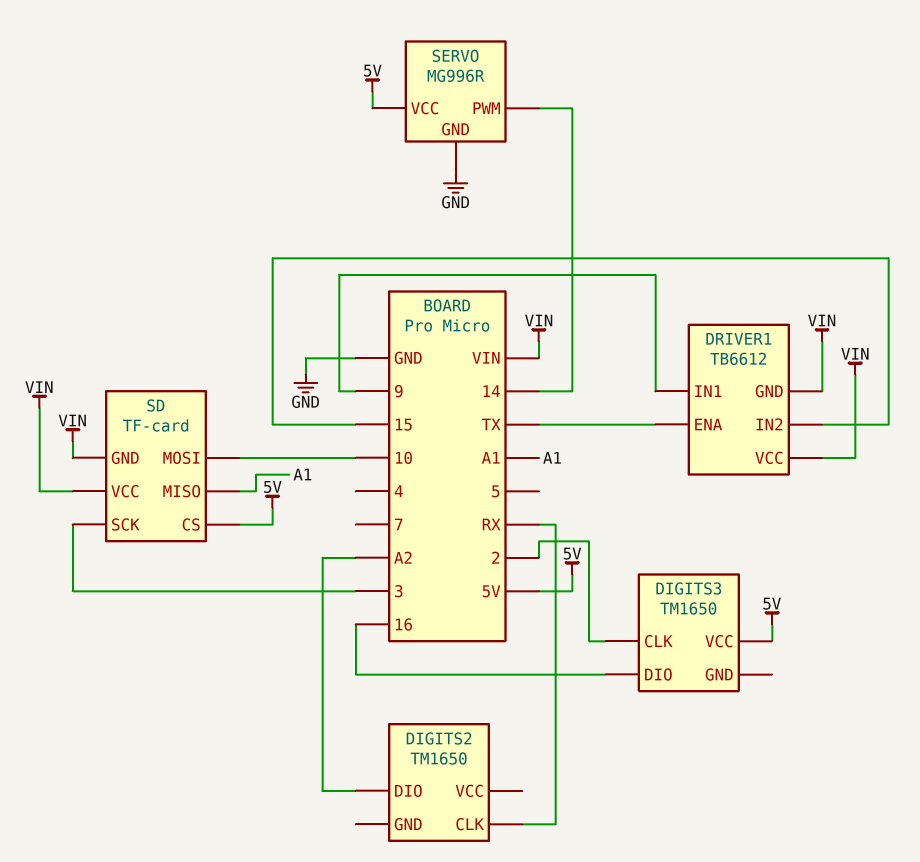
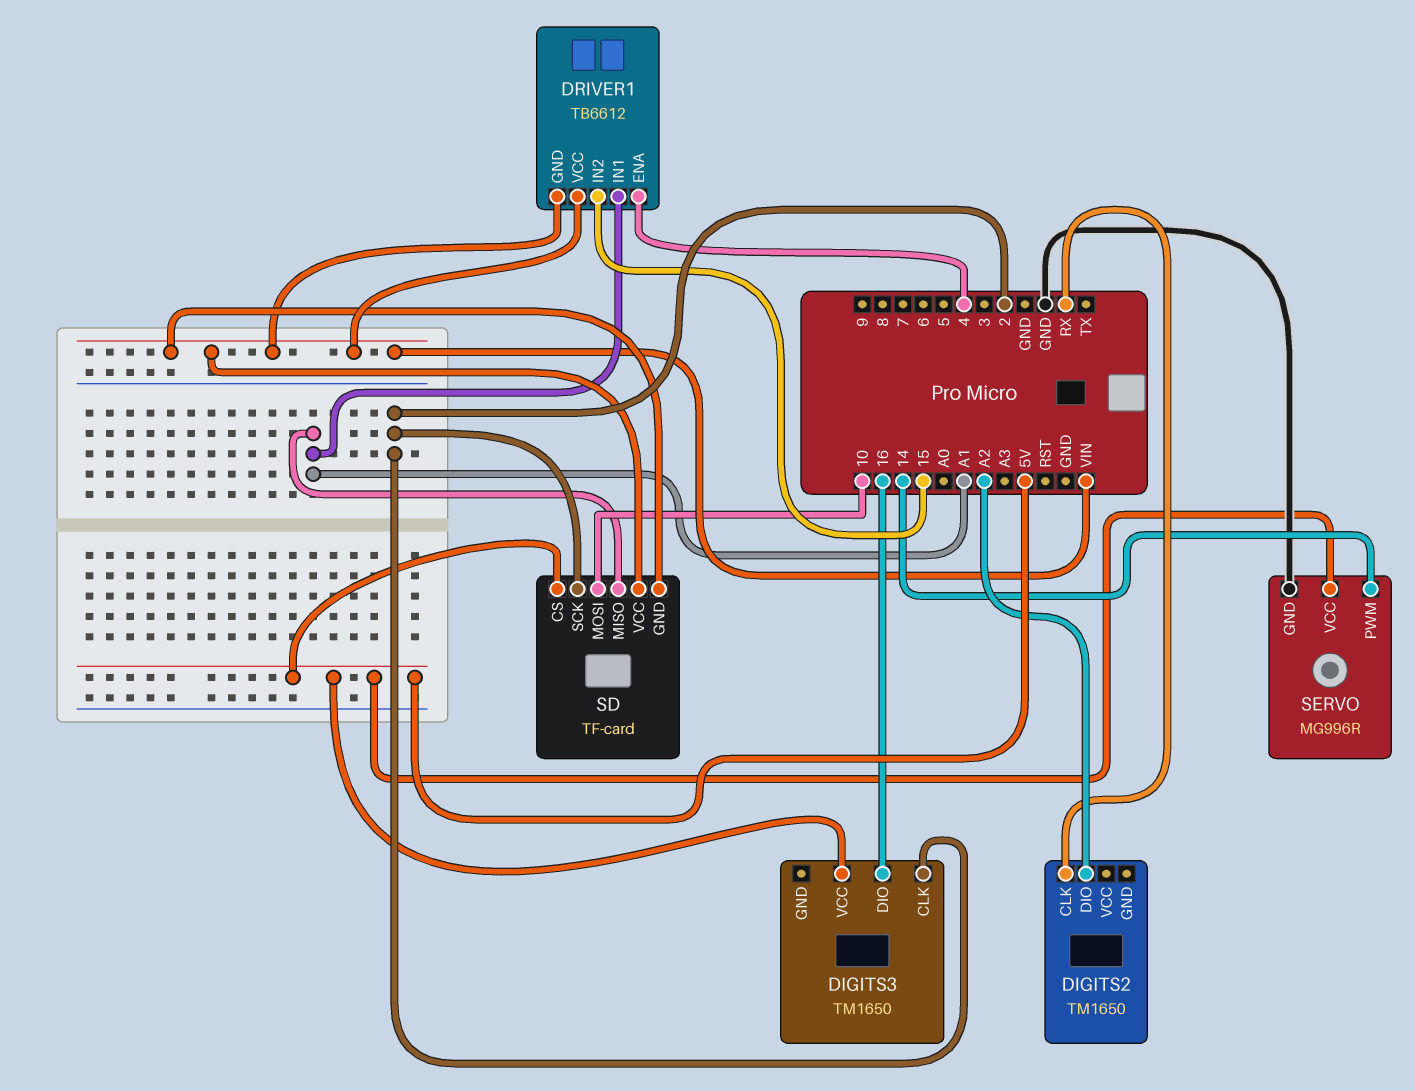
DRIVER1 pin ENA: TX -> 4
DRIVER1 pin IN1: 9 -> A1
SD pin SCK: 3 -> 2

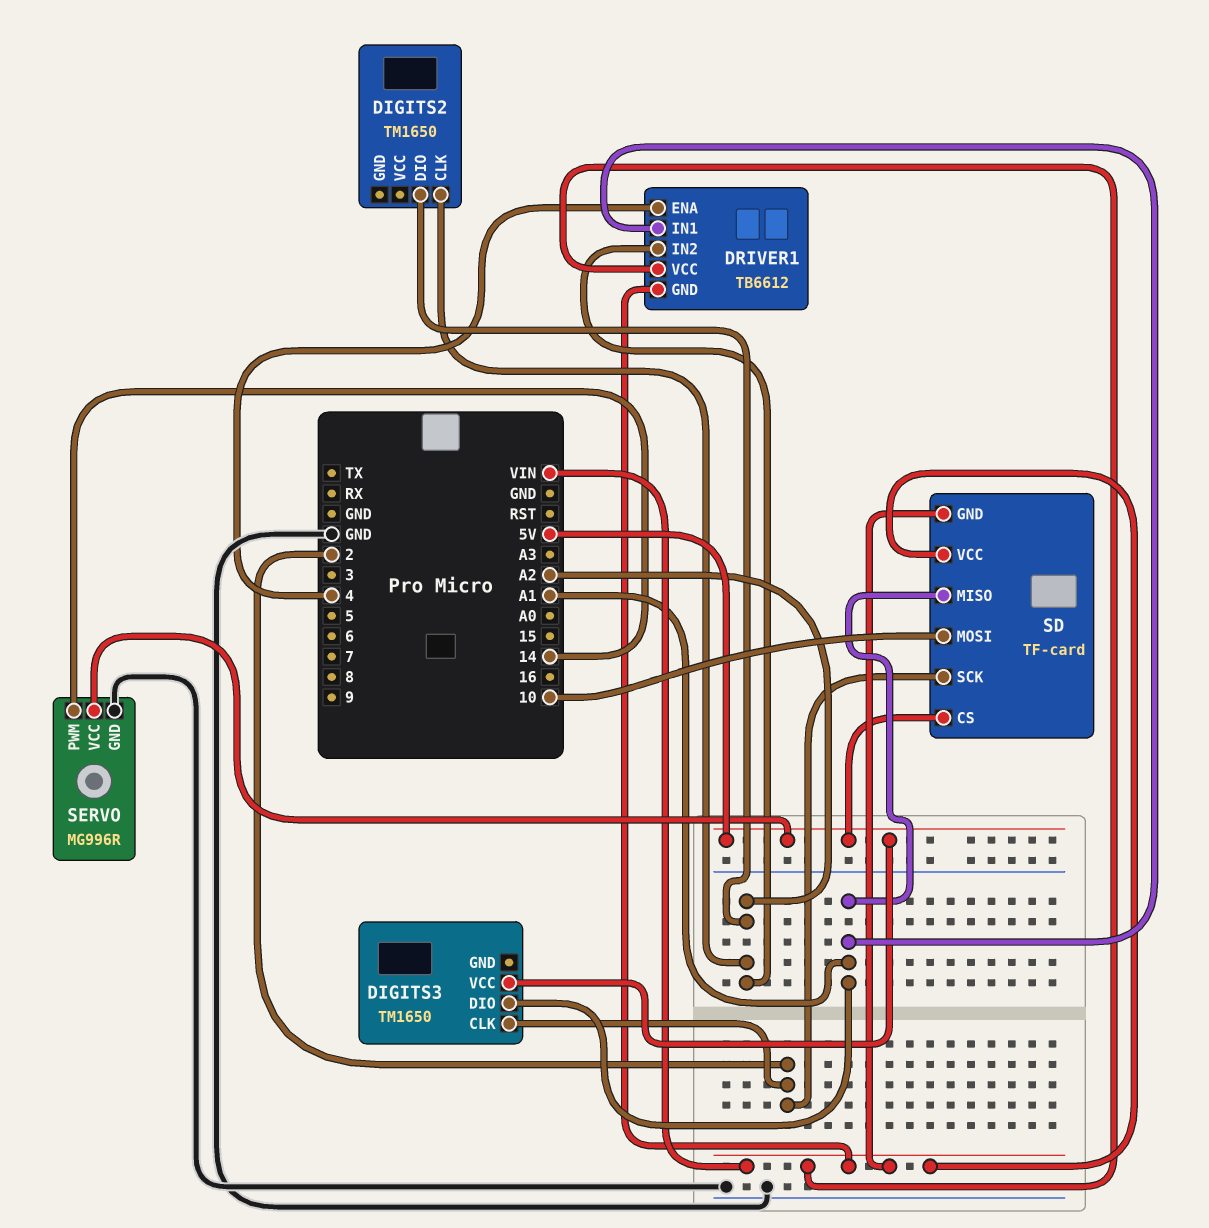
DIGITS2 pin CLK: RX -> A2
DIGITS3 pin DIO: 16 -> A1
DRIVER1 pin IN2: 15 -> A2

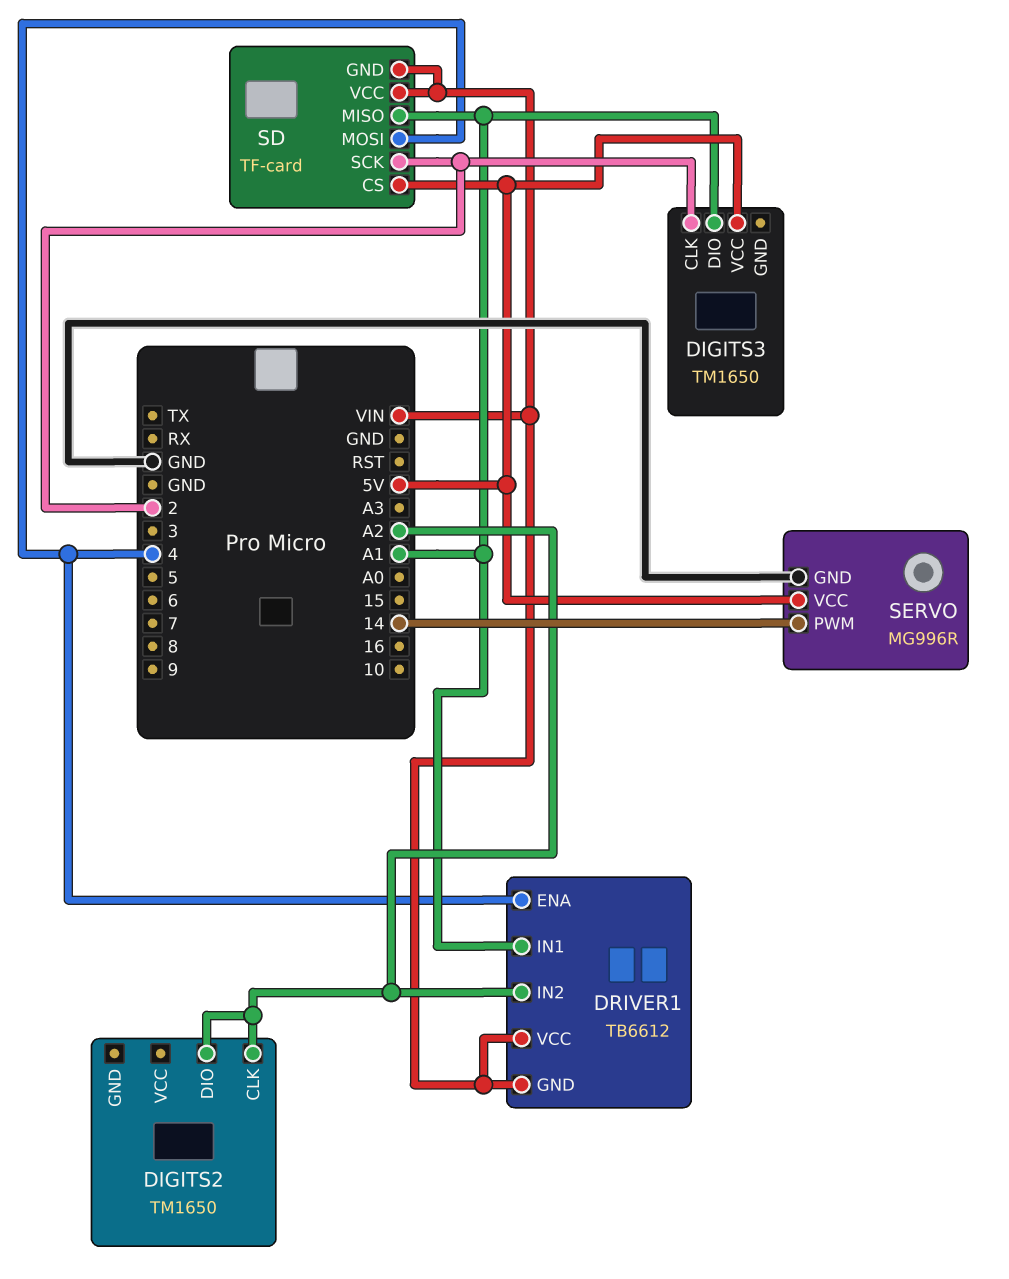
SD pin MOSI: 10 -> 4

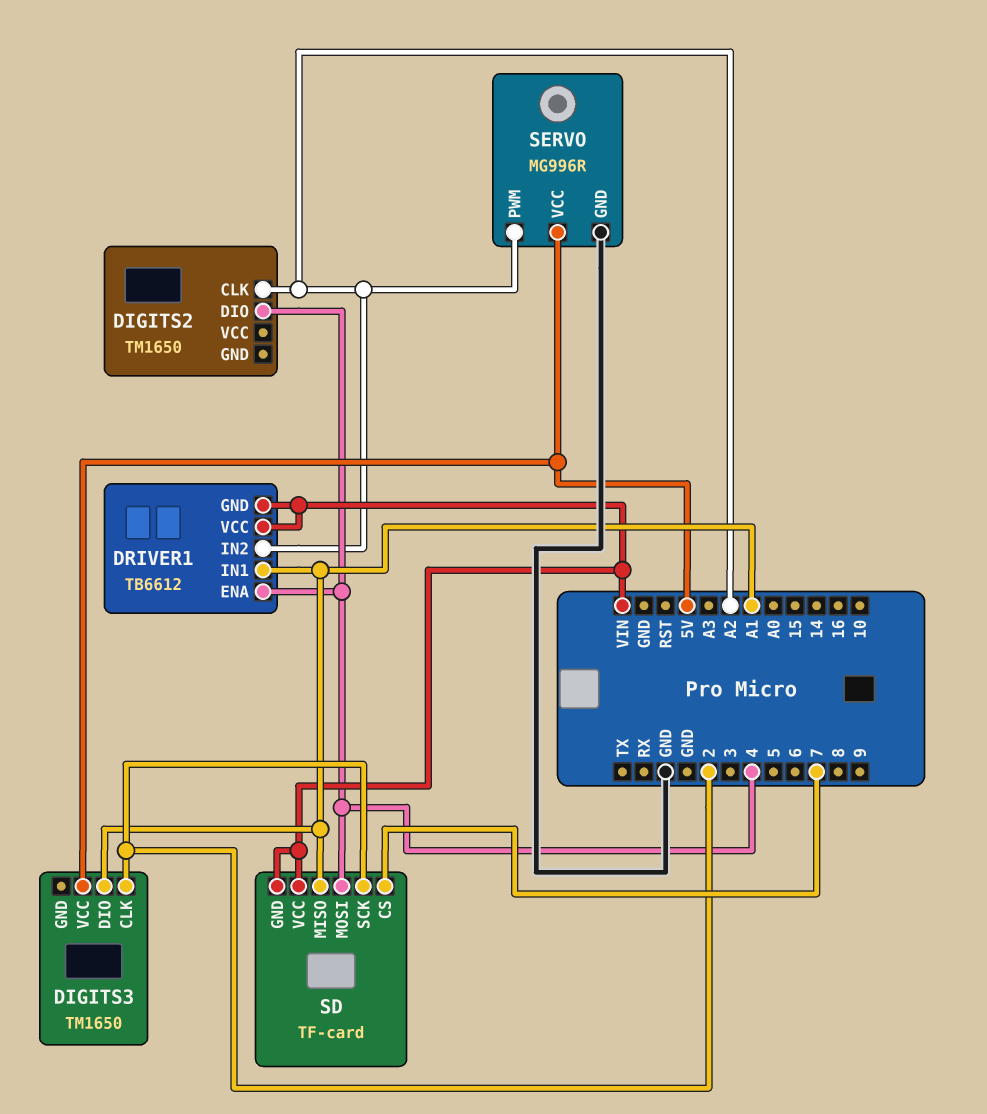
DIGITS2 pin DIO: A2 -> 4
SD pin CS: 5V -> 7
SERVO pin PWM: 14 -> A2

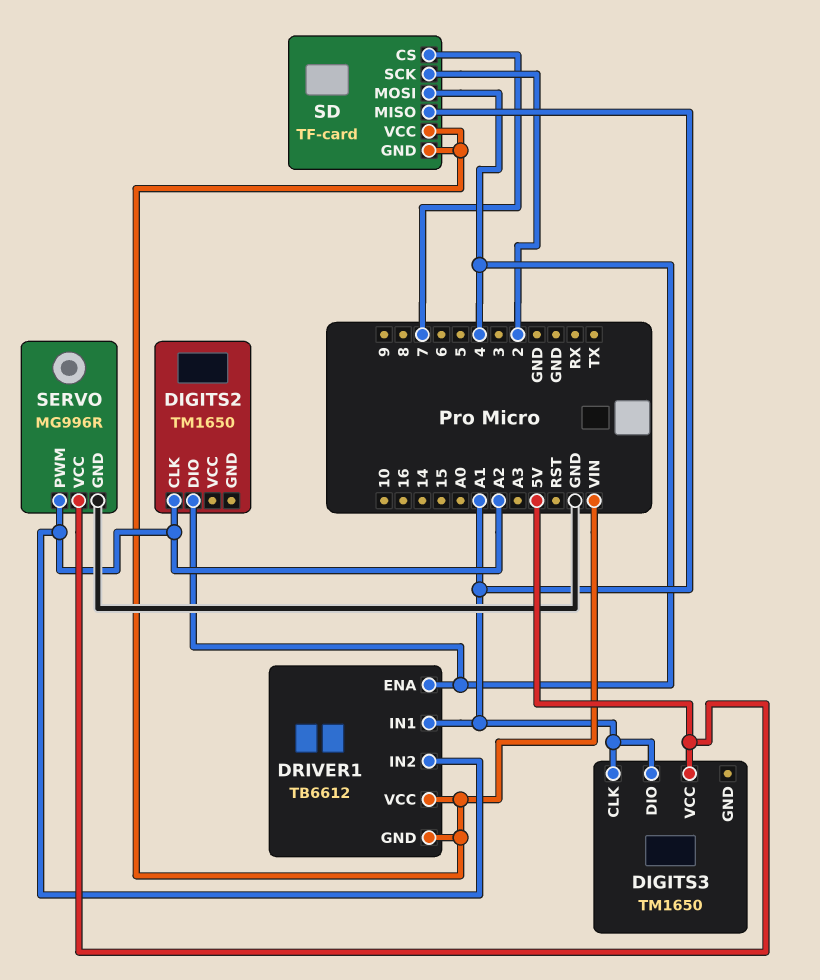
DIGITS3 pin CLK: 2 -> A1

